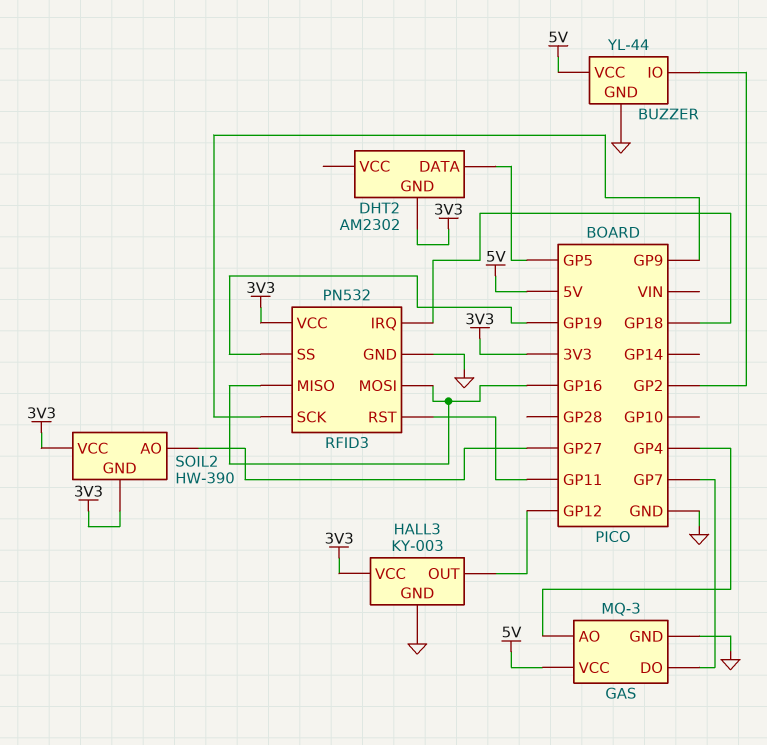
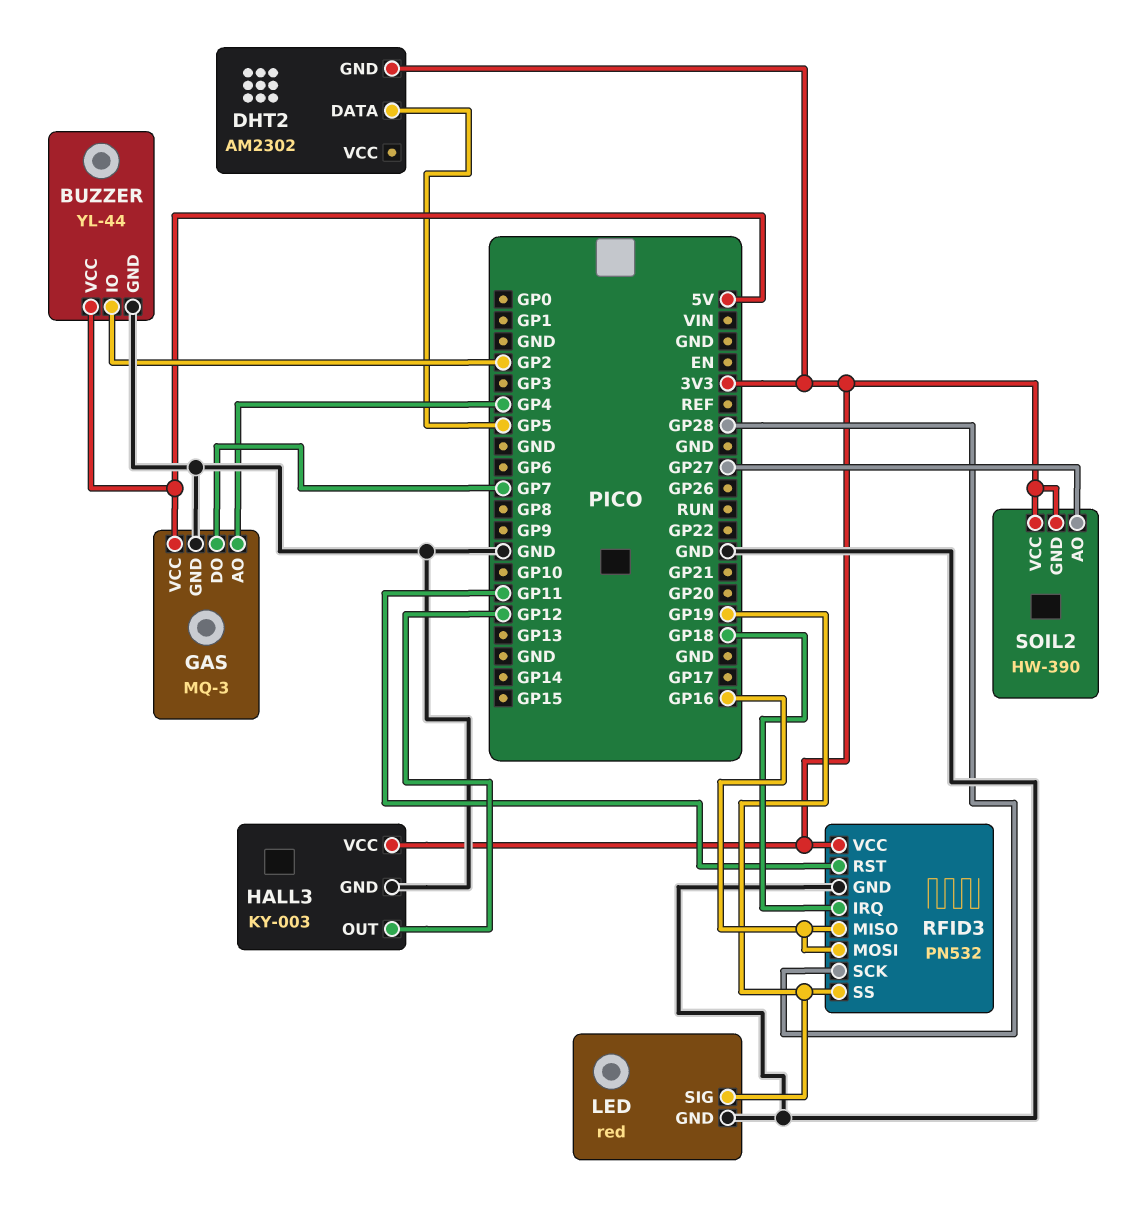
LED: none -> red
LED pin GND: none -> GND
LED pin SIG: none -> GP19
RFID3 pin SCK: GP9 -> GP28

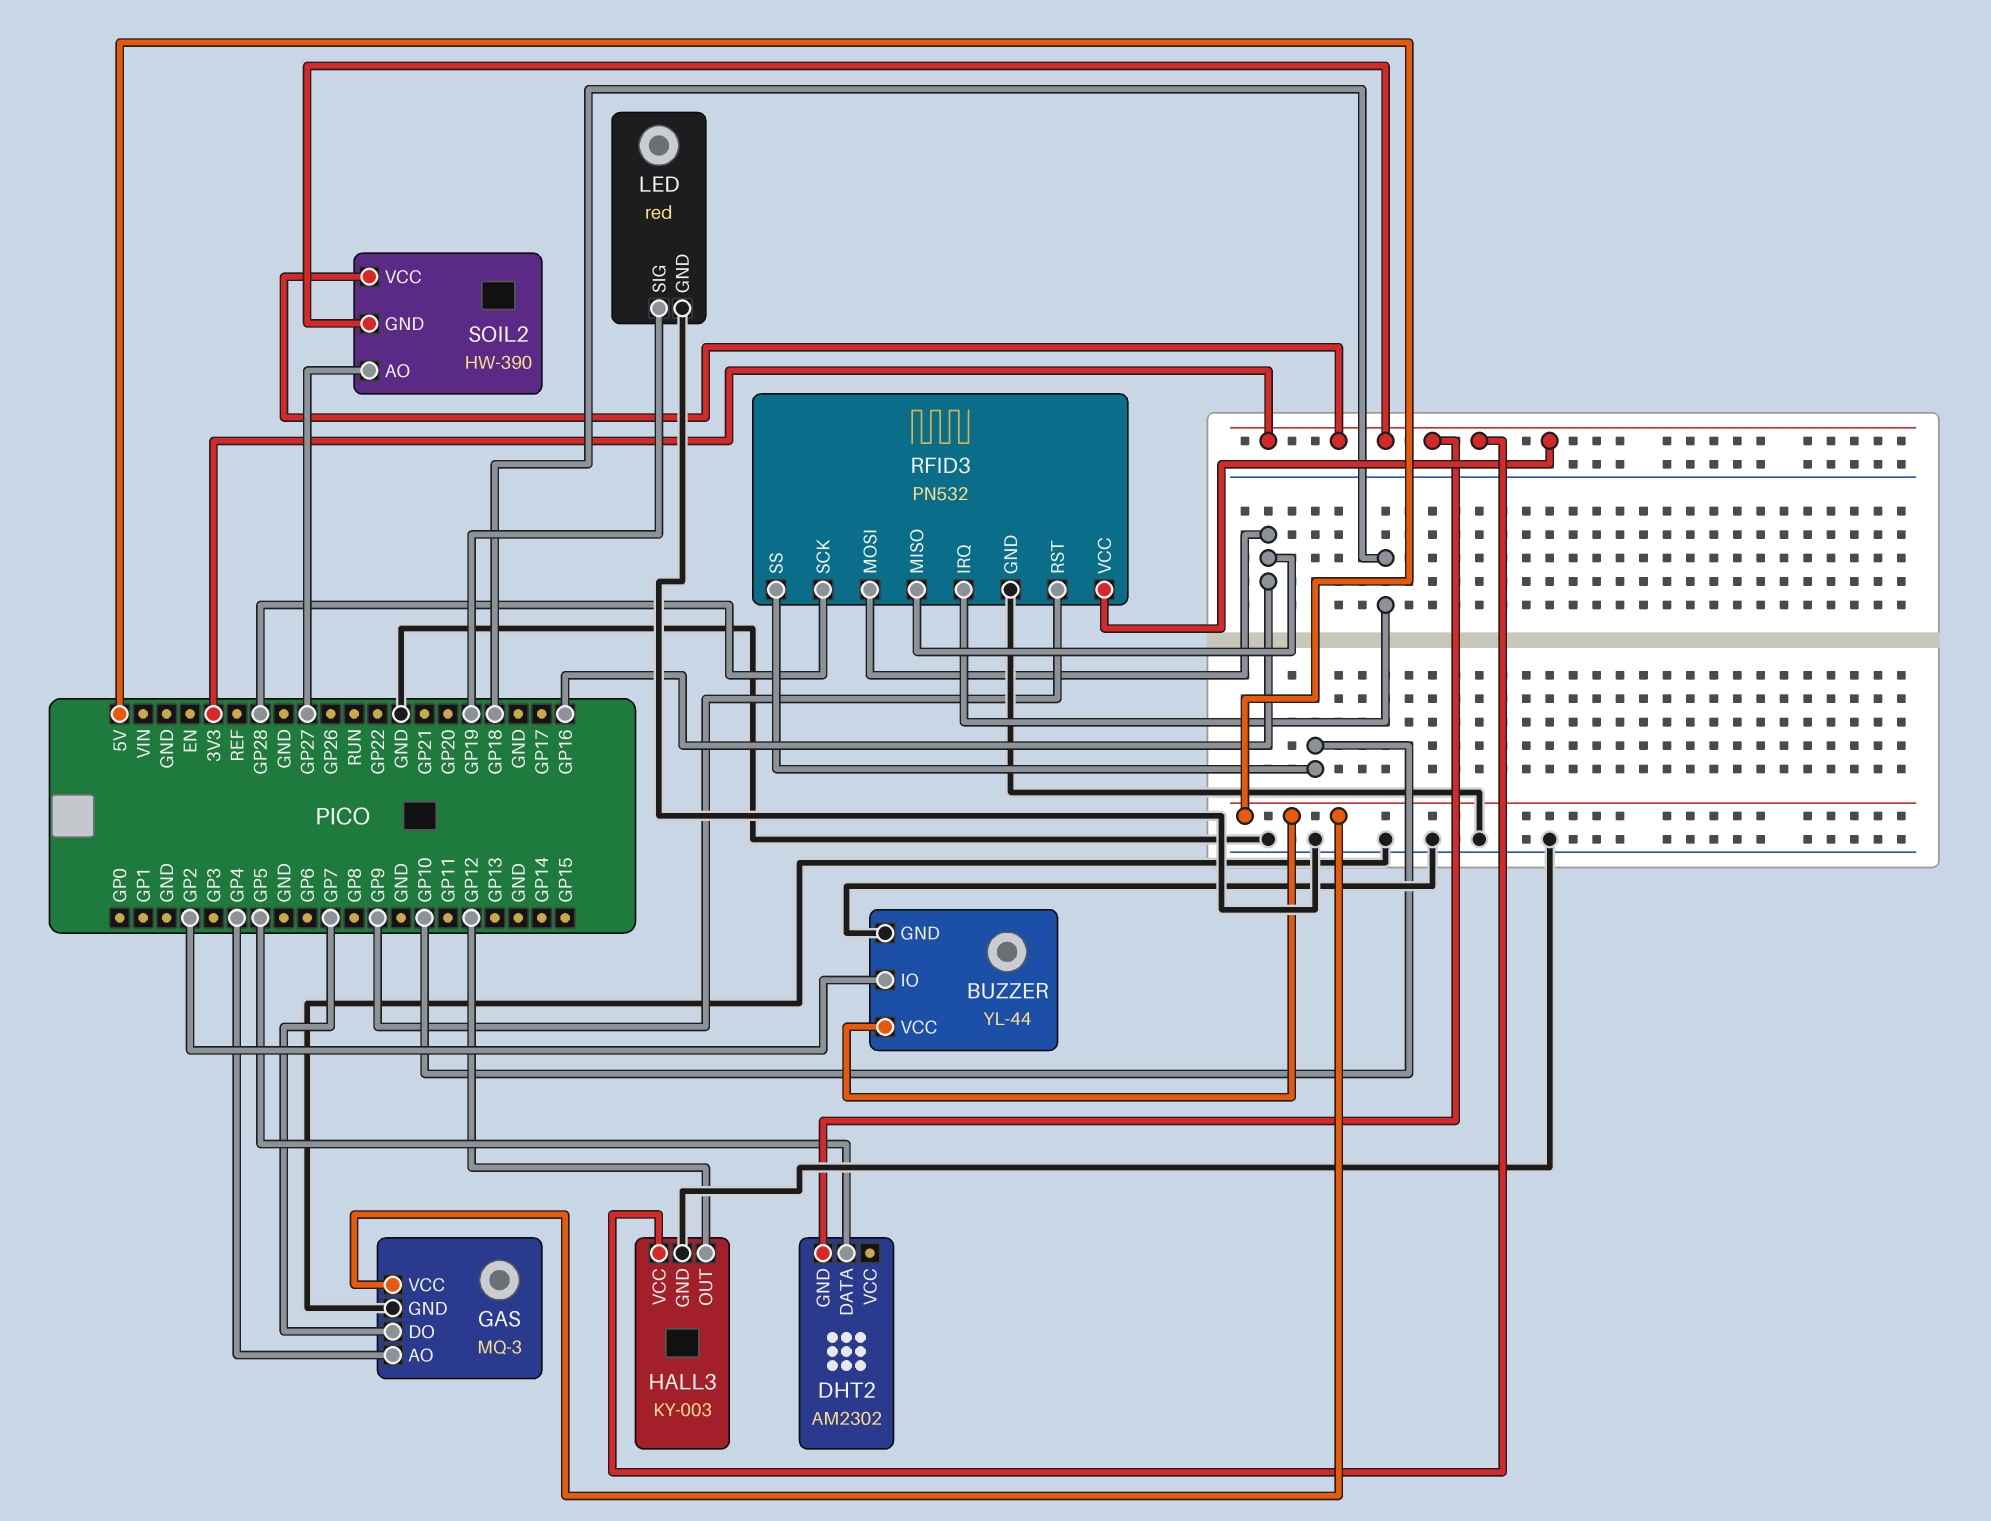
RFID3 pin RST: GP11 -> GP9
RFID3 pin SS: GP19 -> GP10

